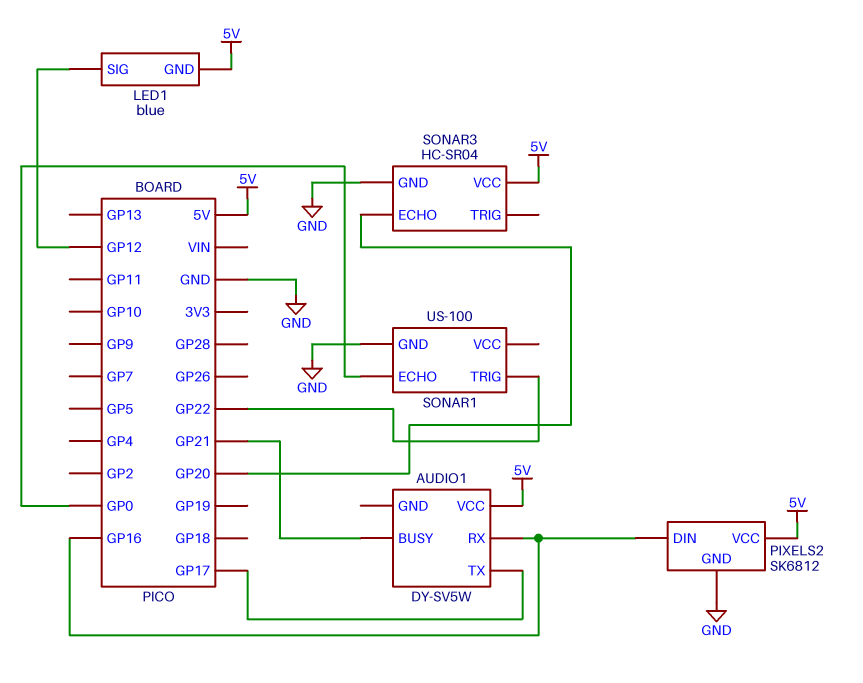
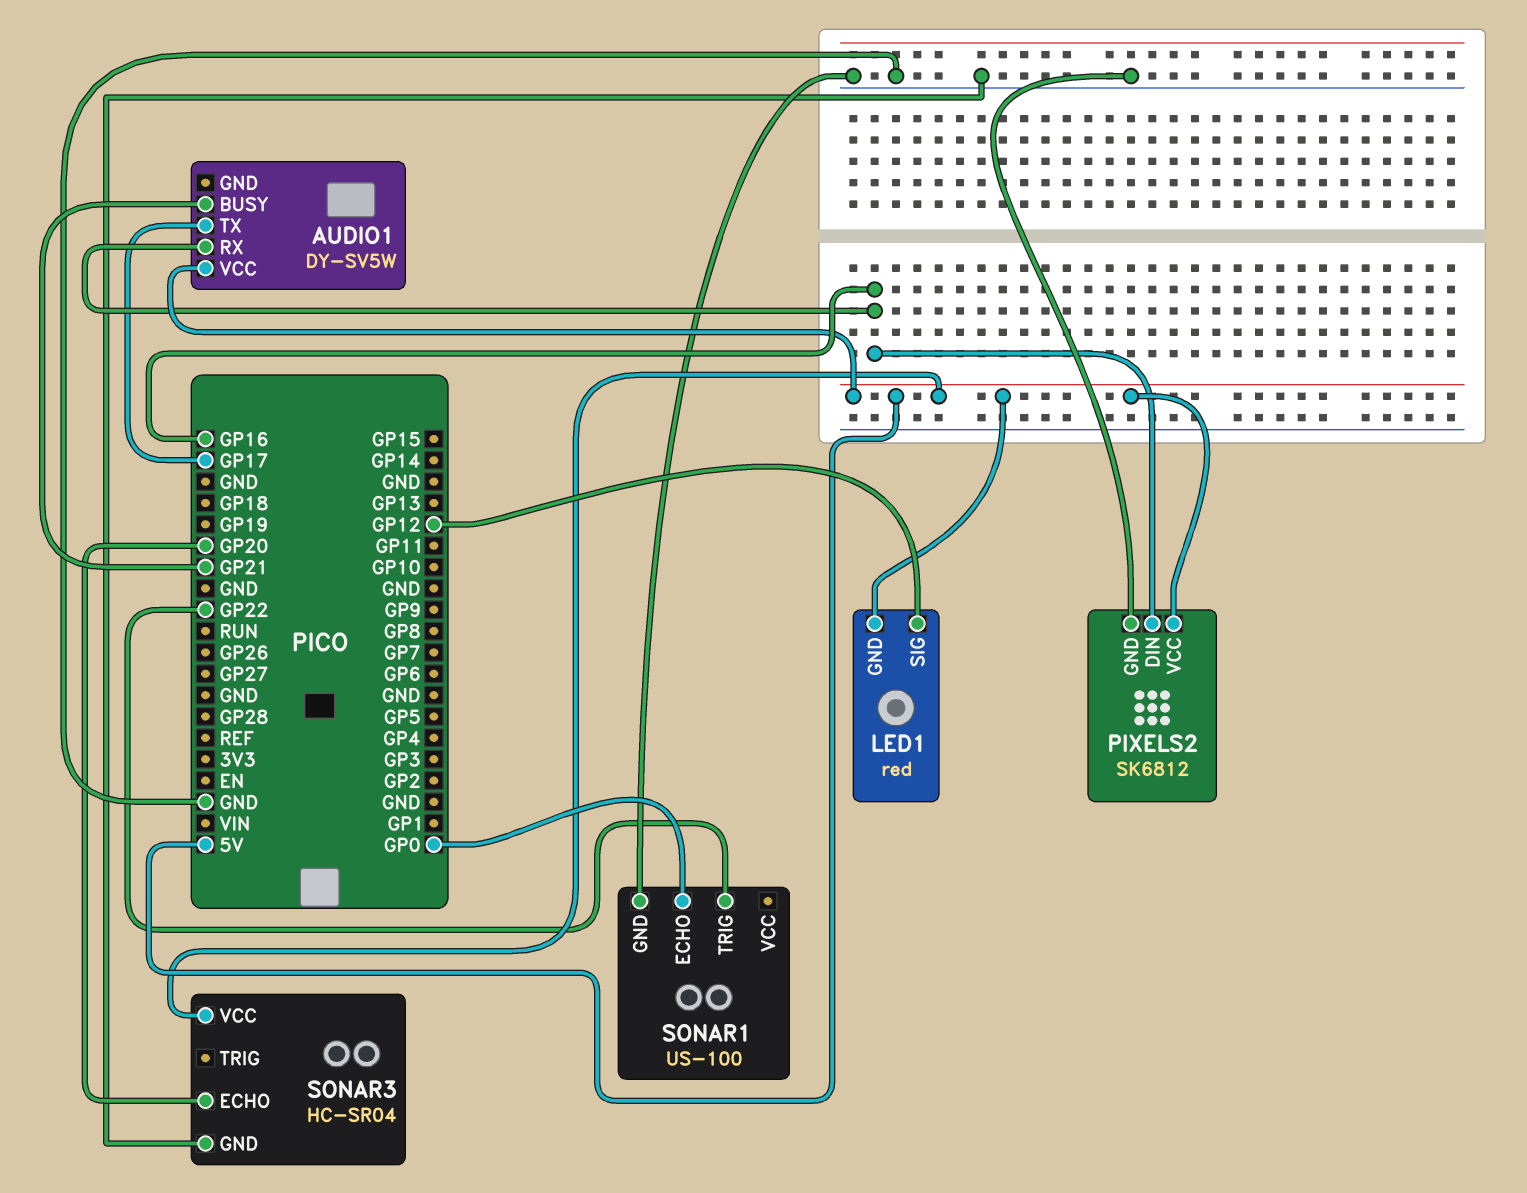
LED1: blue -> red

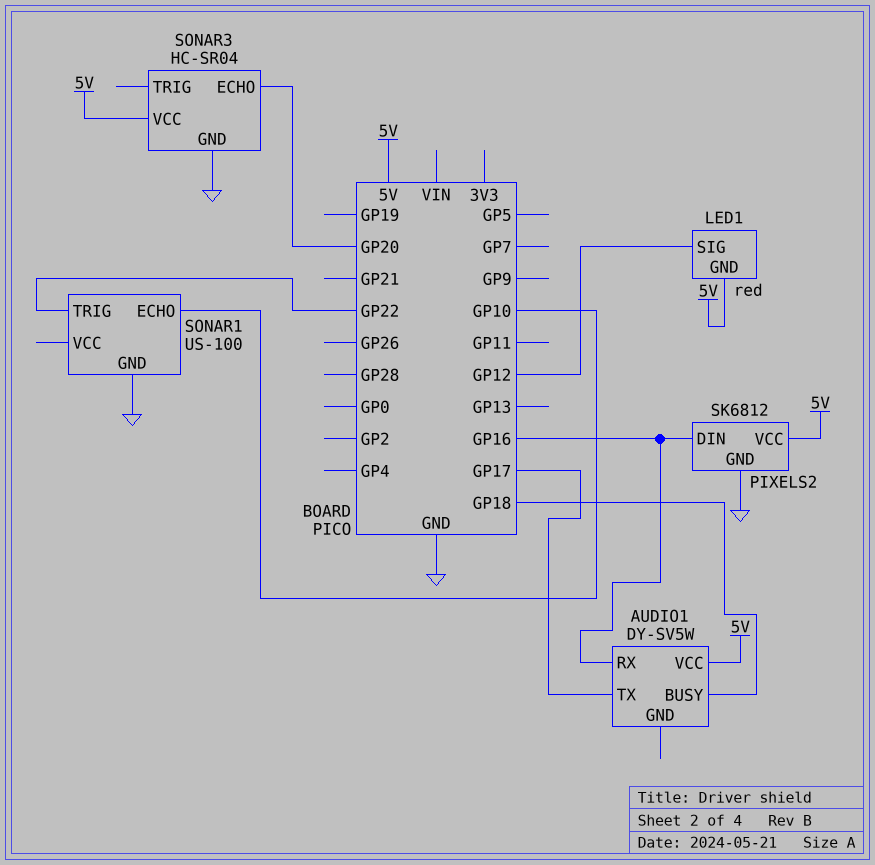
AUDIO1 pin BUSY: GP21 -> GP18
SONAR1 pin ECHO: GP0 -> GP10

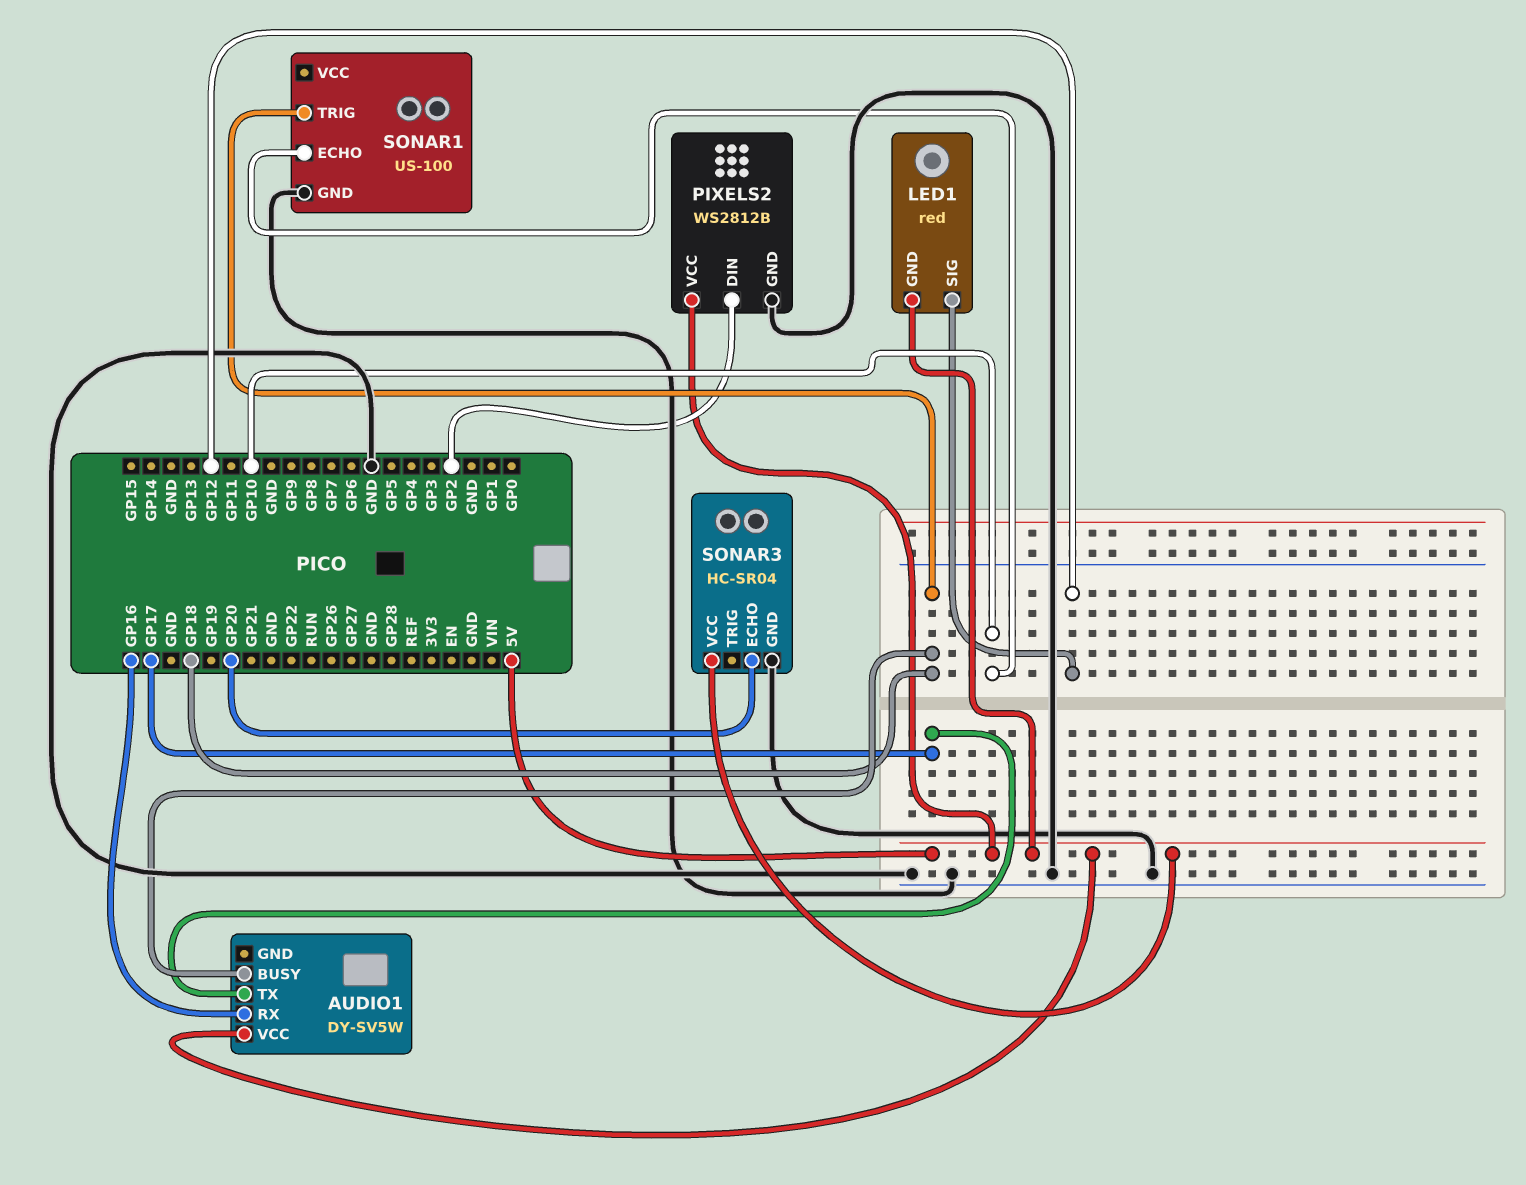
PIXELS2: SK6812 -> WS2812B
PIXELS2 pin DIN: GP16 -> GP2
SONAR1 pin TRIG: GP22 -> GP18

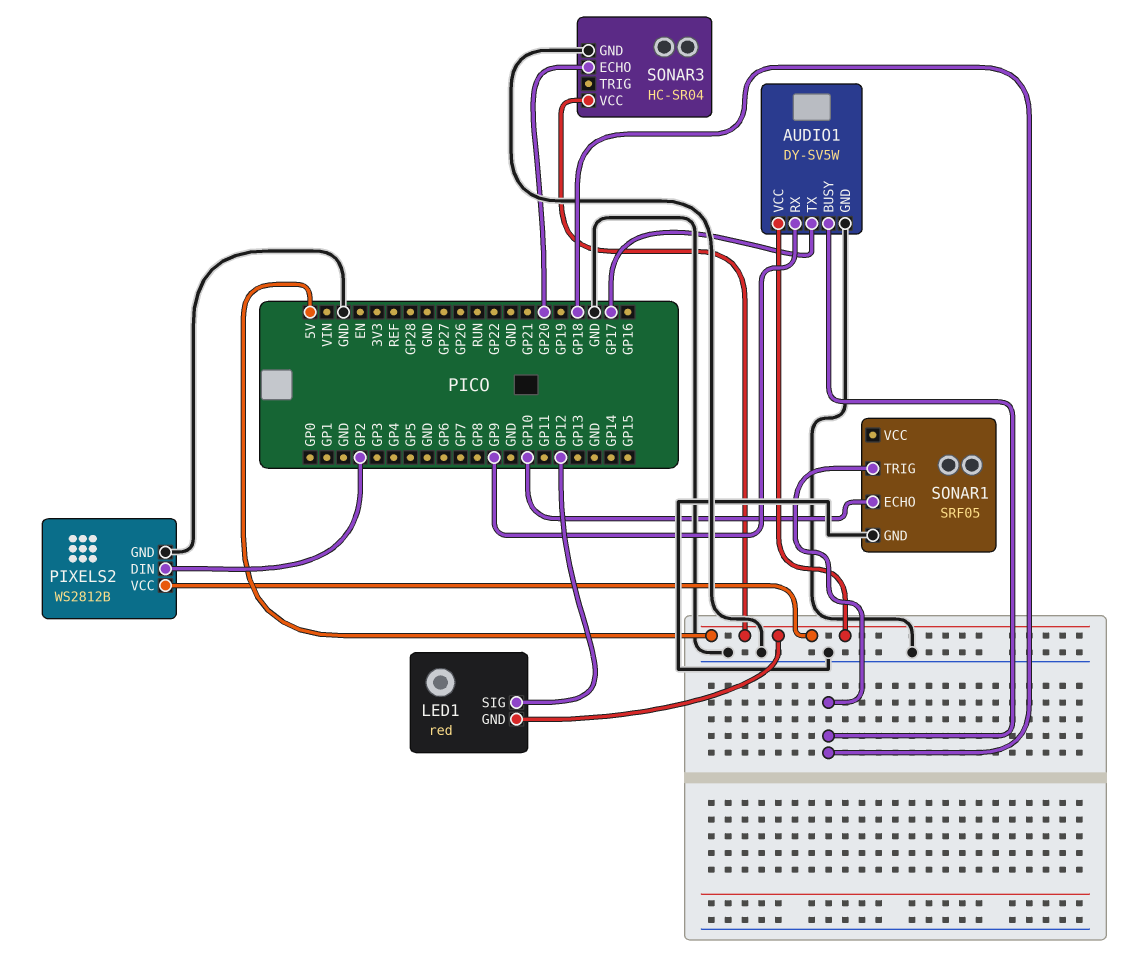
AUDIO1 pin GND: none -> GND
AUDIO1 pin RX: GP16 -> GP9
SONAR1: US-100 -> SRF05

